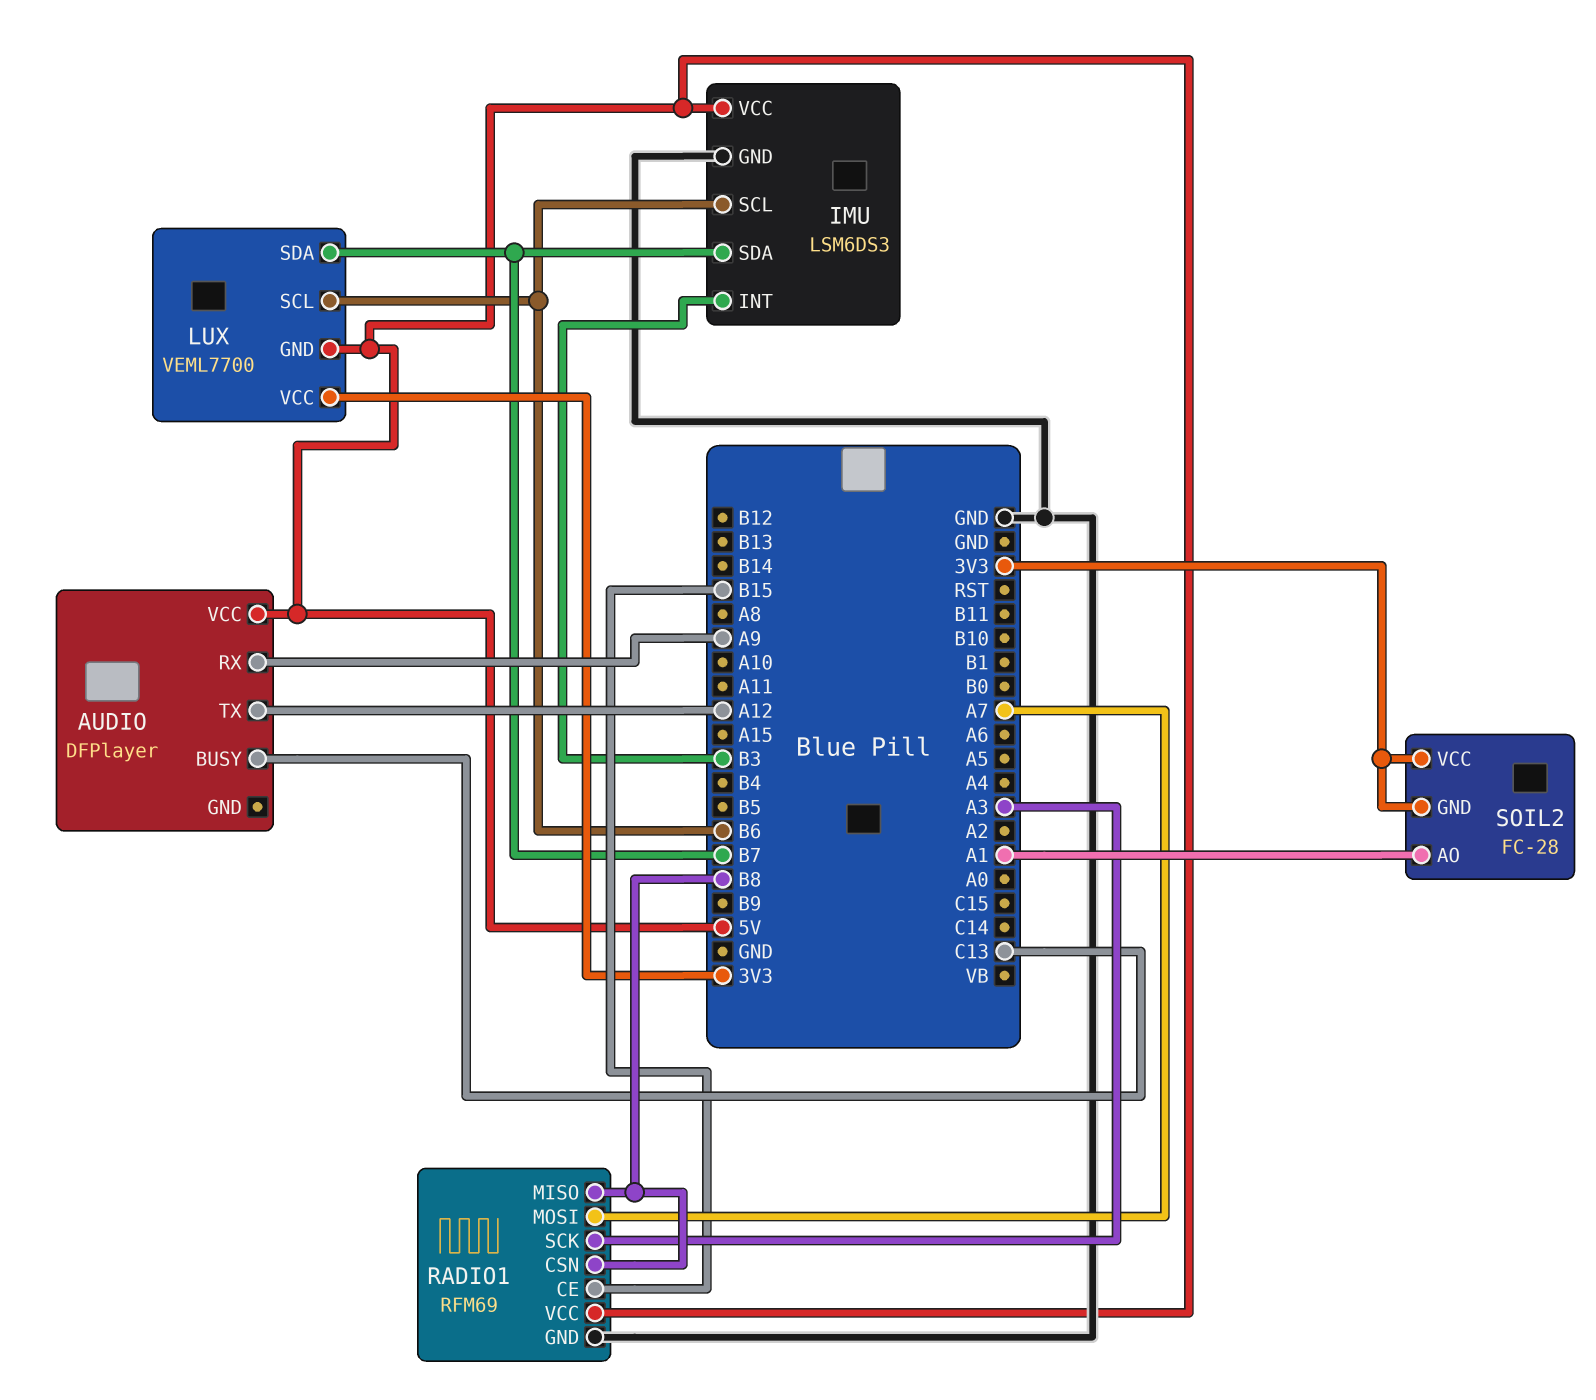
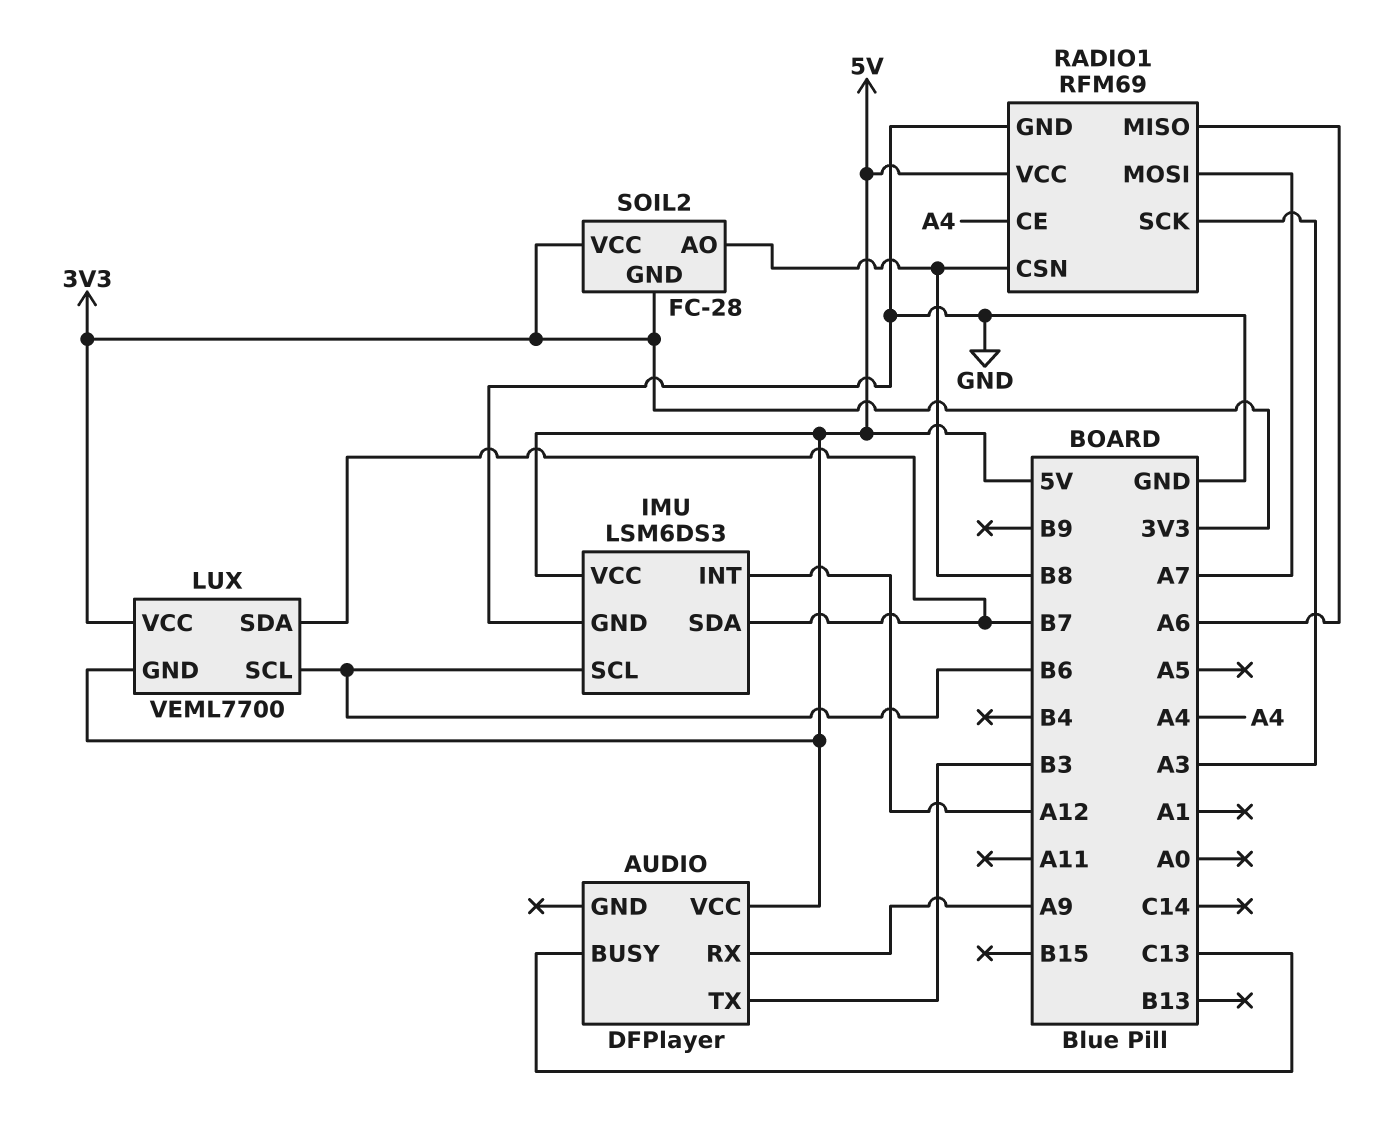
AUDIO pin TX: A12 -> B3
IMU pin INT: B3 -> A12
RADIO1 pin CE: B15 -> A4
RADIO1 pin MISO: B8 -> A6
SOIL2 pin AO: A1 -> B8

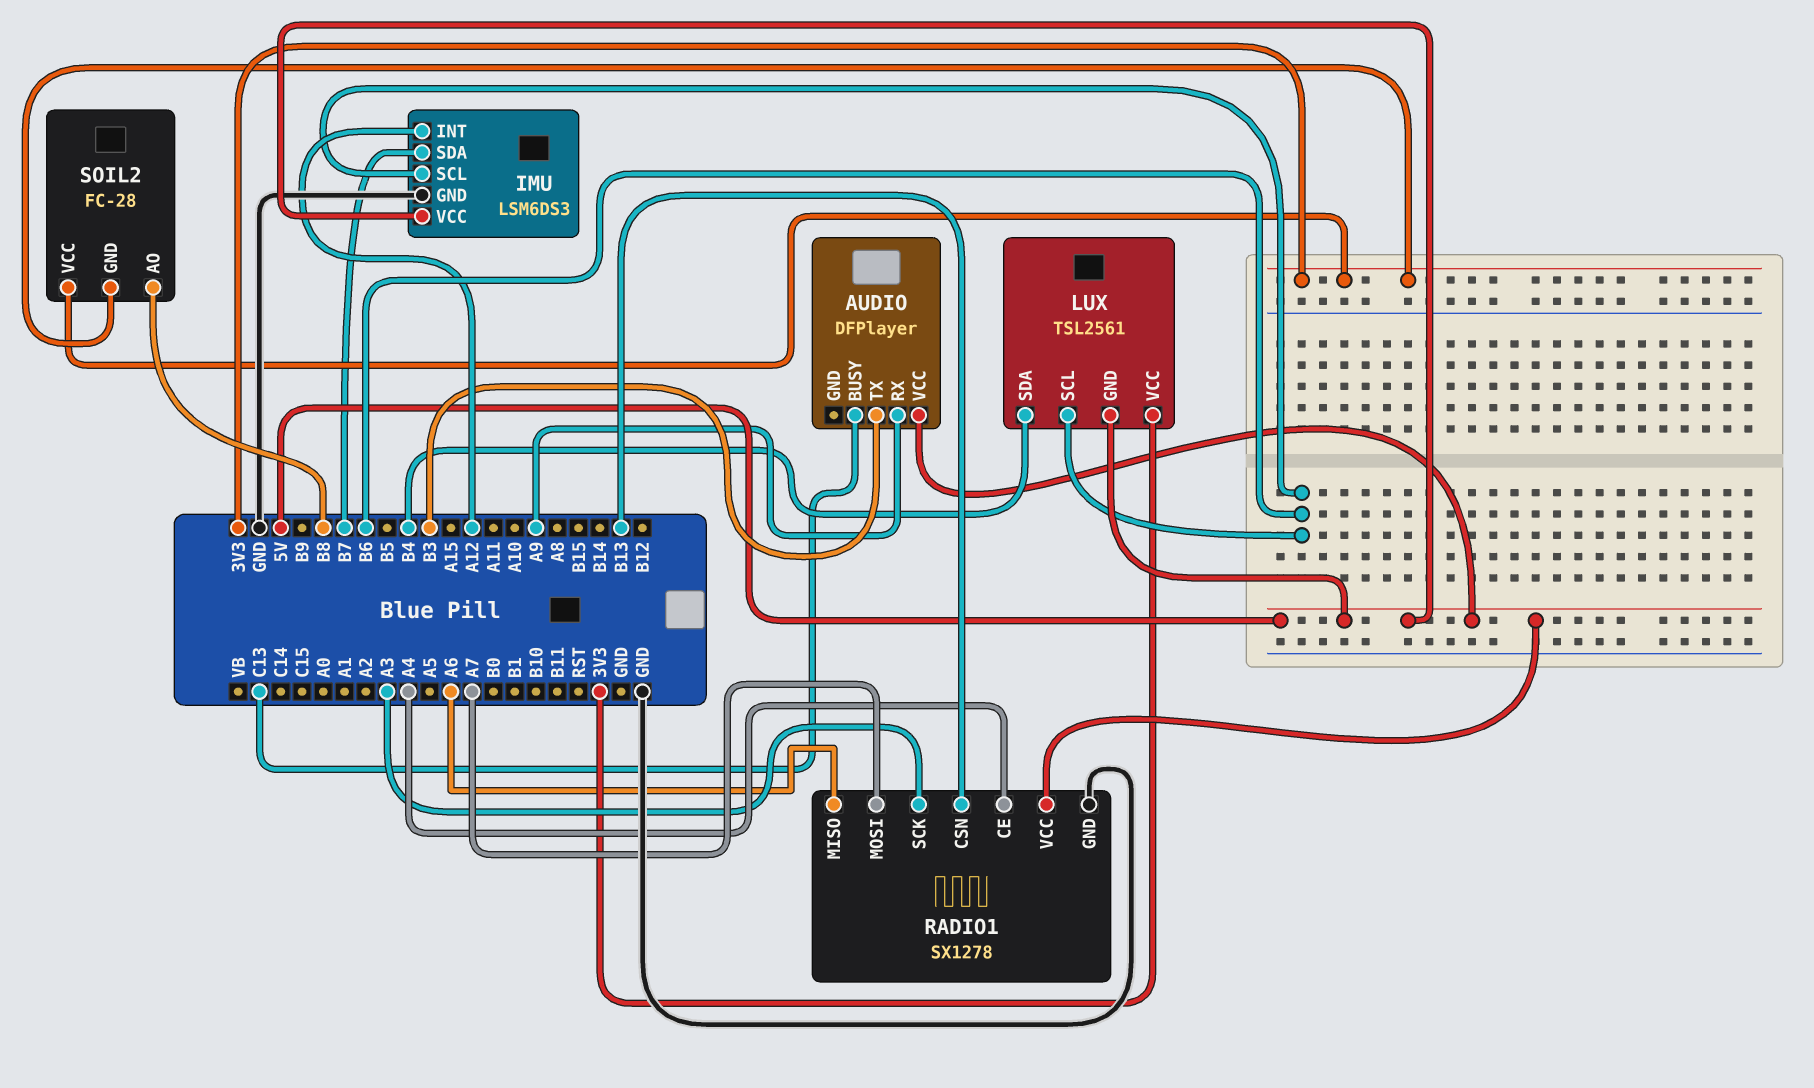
LUX: VEML7700 -> TSL2561
LUX pin SDA: B7 -> B4
RADIO1: RFM69 -> SX1278
RADIO1 pin CSN: B8 -> B13

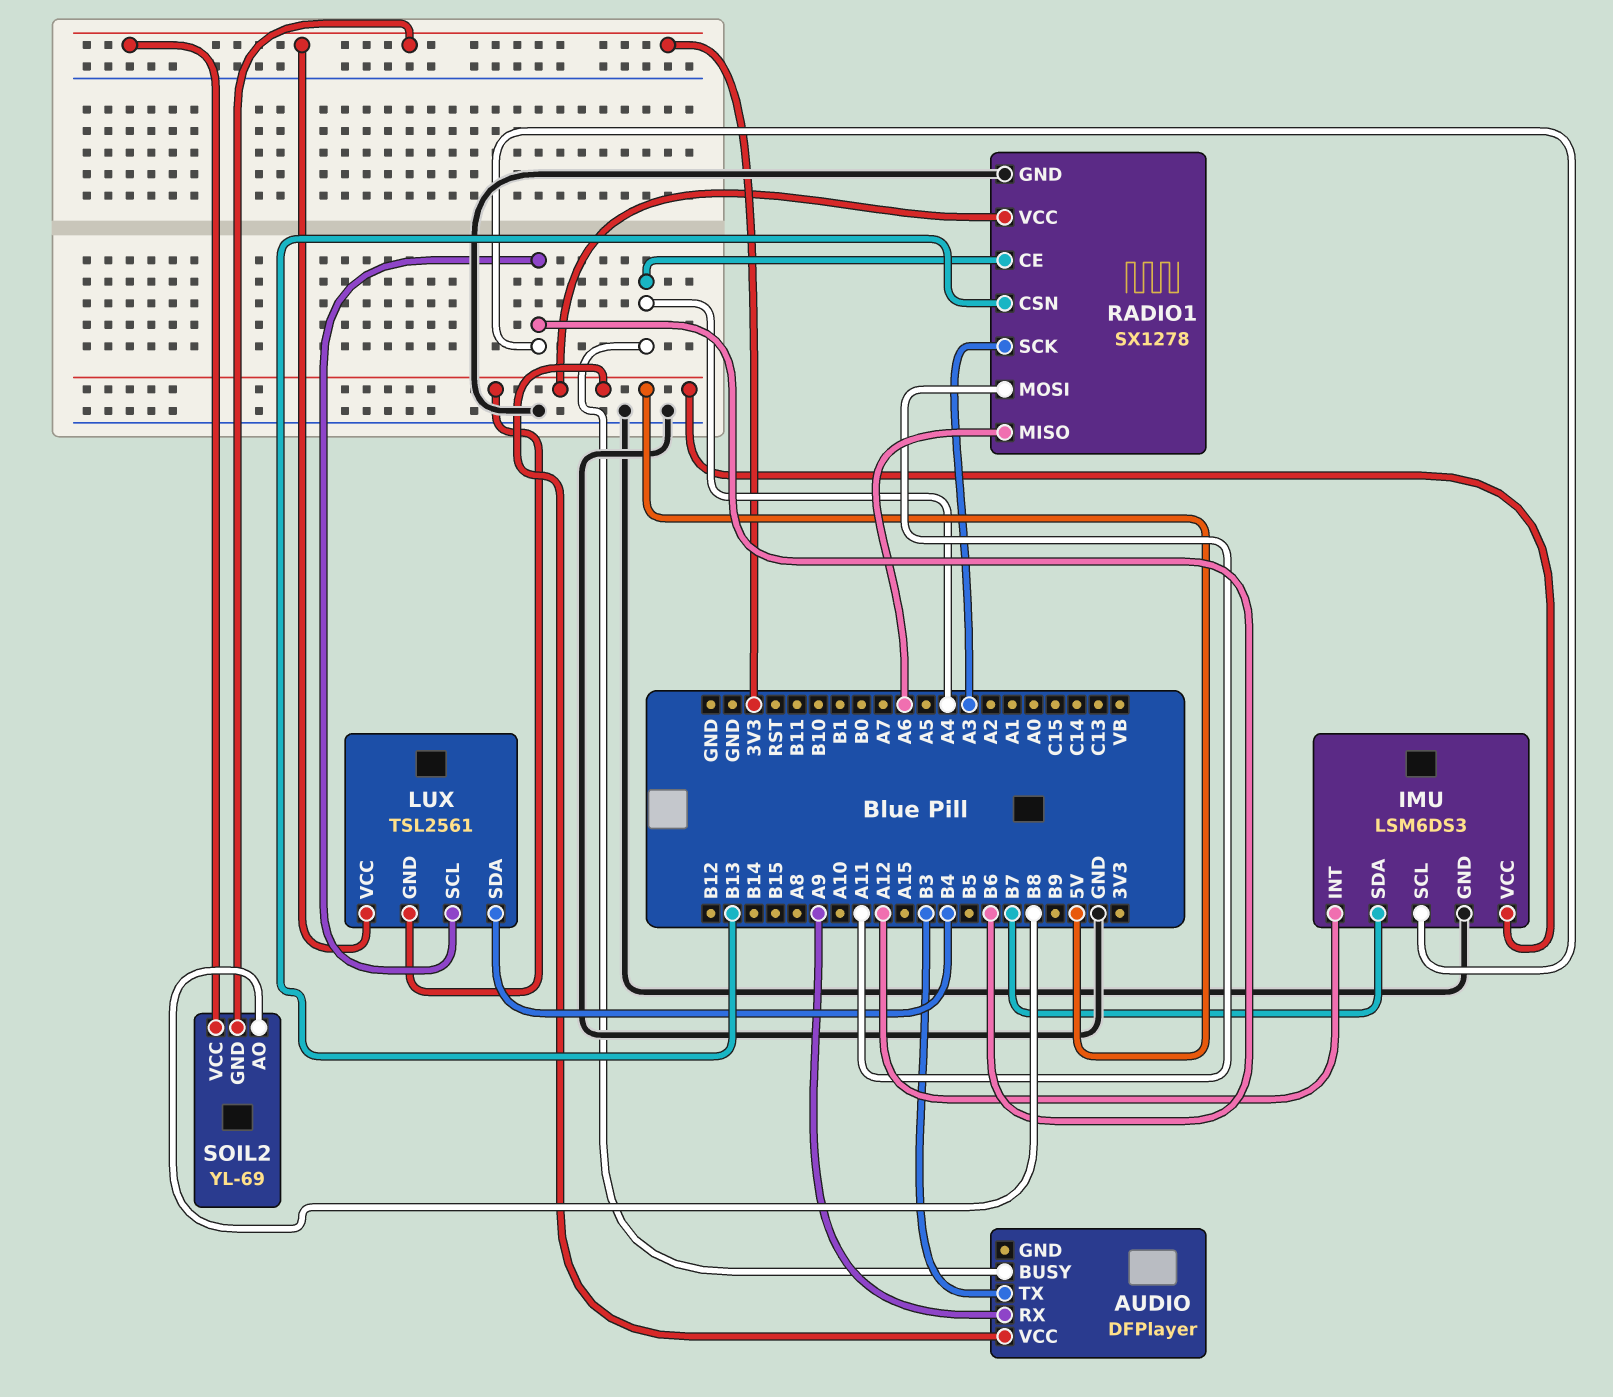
AUDIO pin BUSY: C13 -> A4
RADIO1 pin MOSI: A7 -> A11
SOIL2: FC-28 -> YL-69

